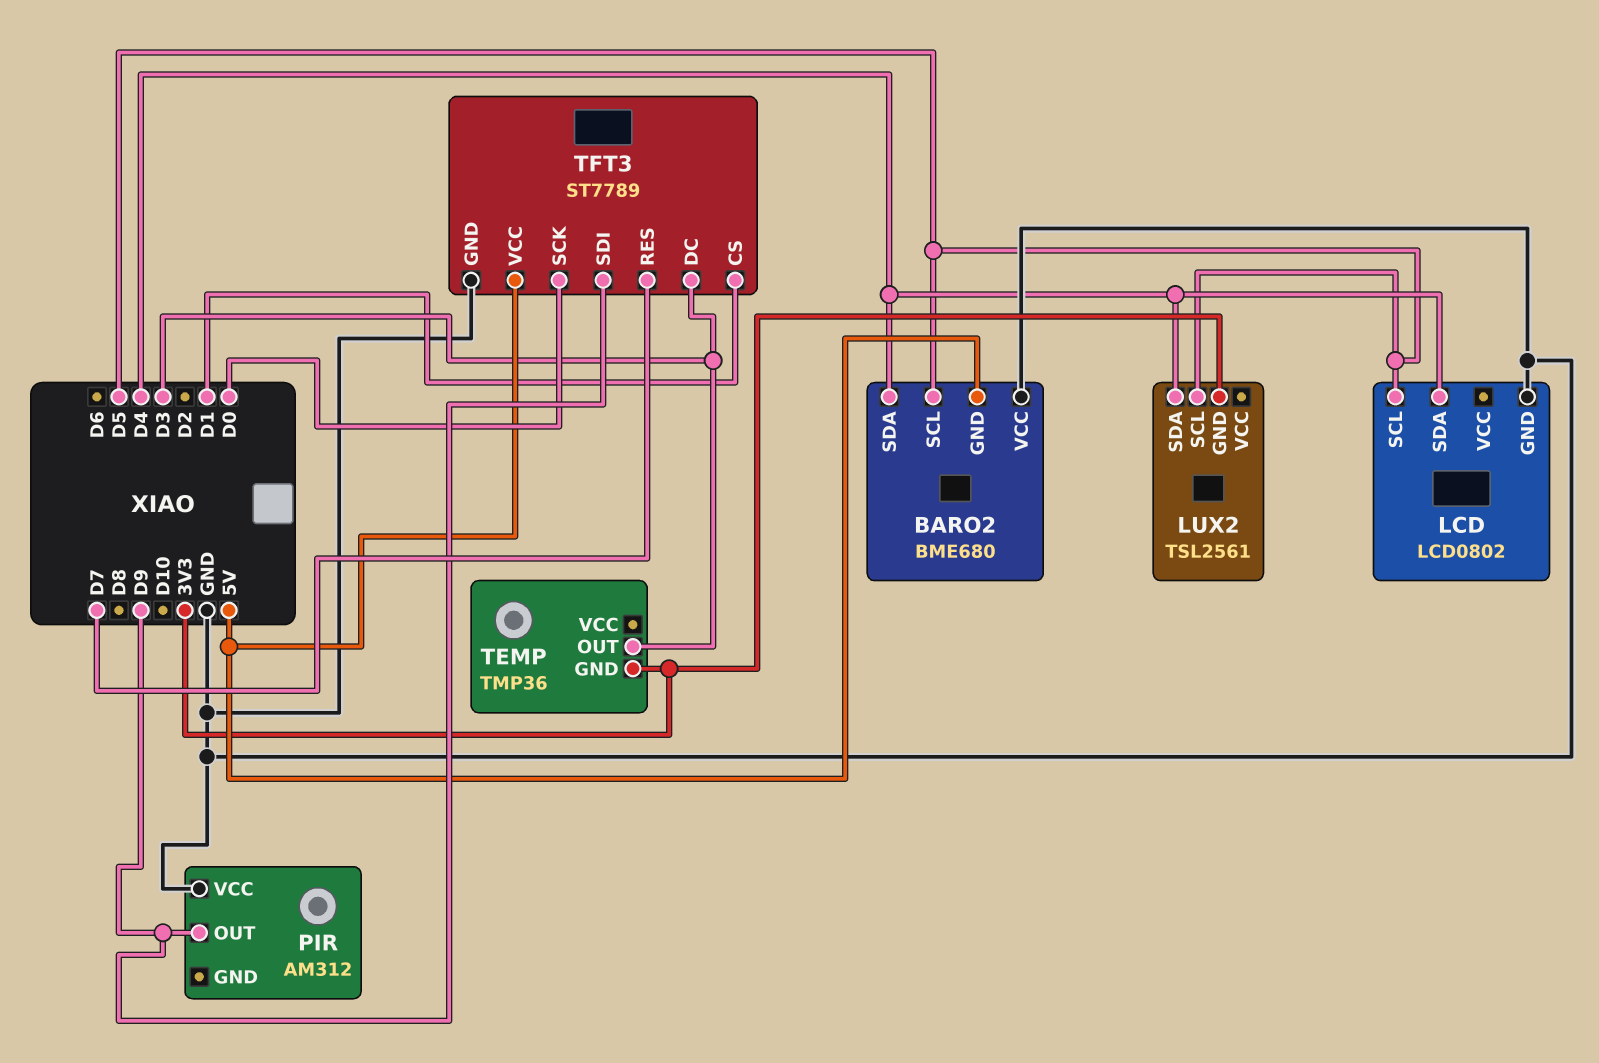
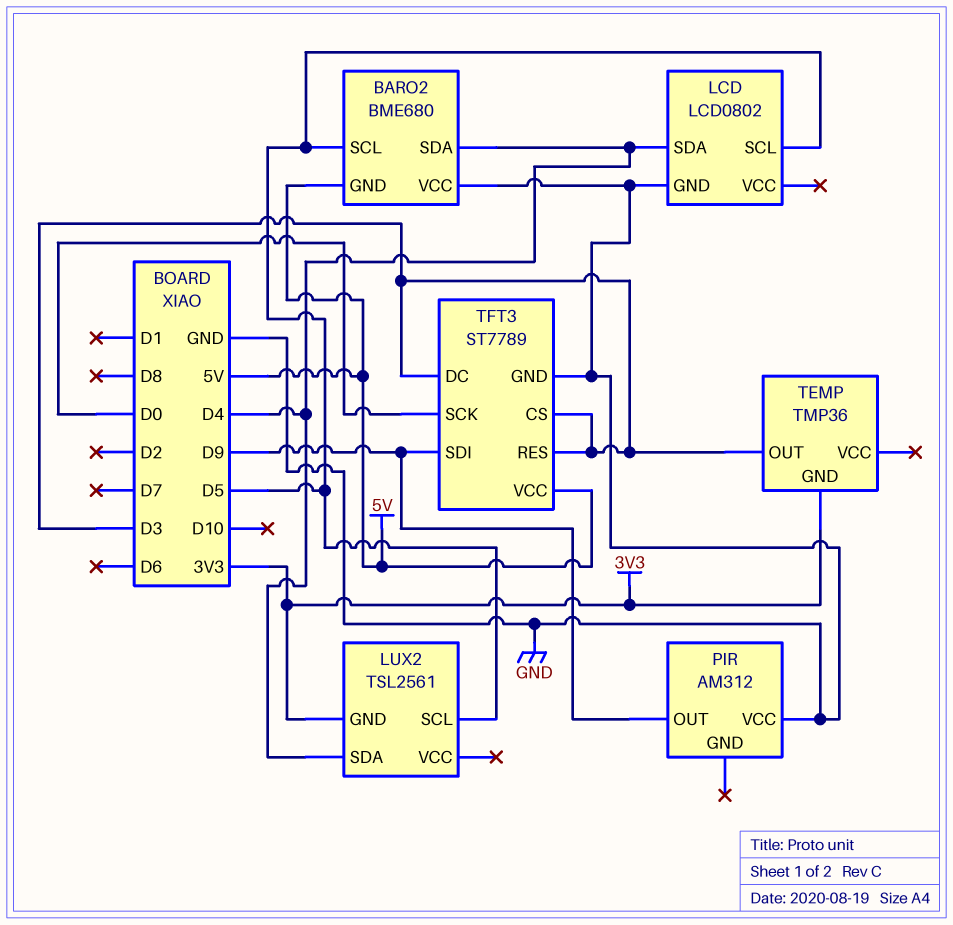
TFT3 pin CS: D1 -> D3
TFT3 pin RES: D7 -> D3

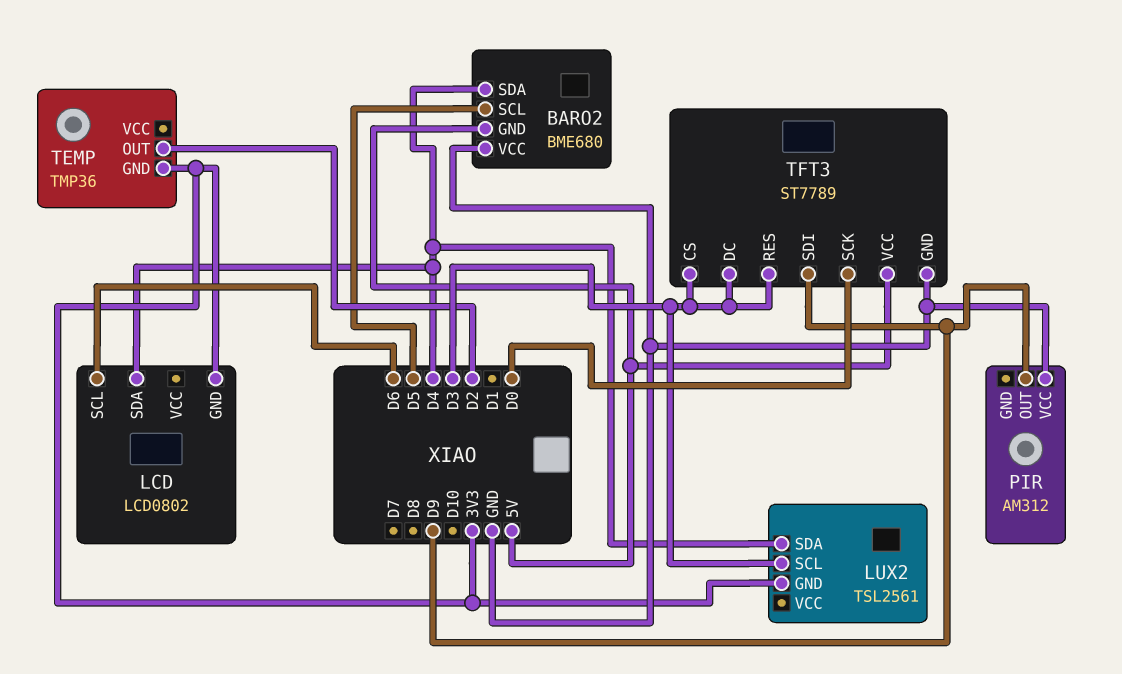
LCD pin GND: GND -> 3V3
LCD pin SCL: D5 -> D6
LUX2 pin SCL: D5 -> D3
TEMP pin OUT: D3 -> D2

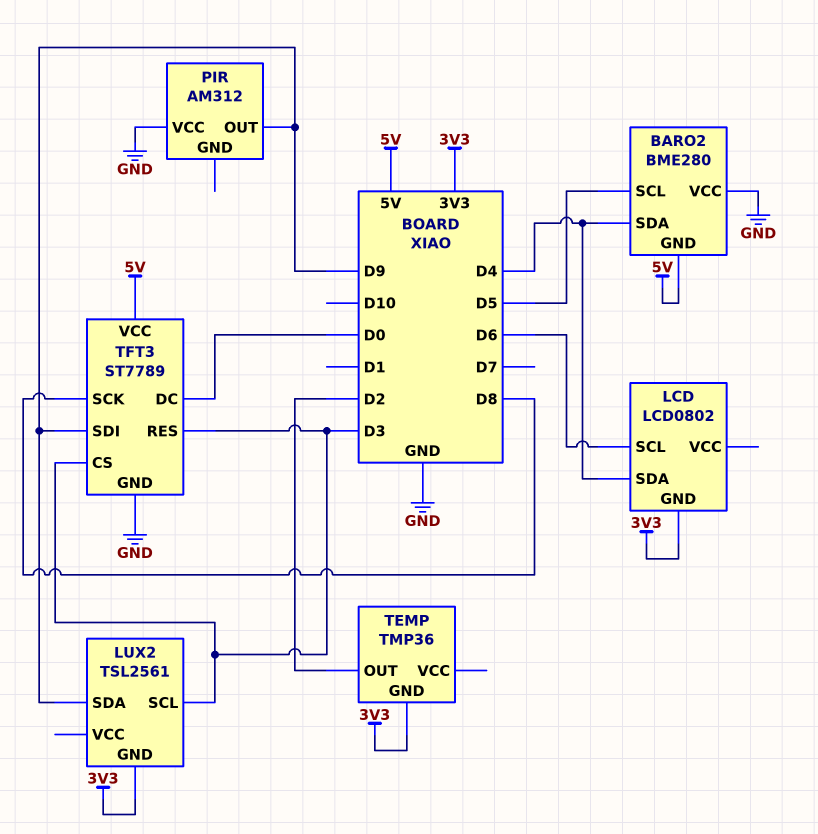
BARO2: BME680 -> BME280
LUX2 pin SDA: D4 -> D9
TFT3 pin DC: D3 -> D0
TFT3 pin SCK: D0 -> D8

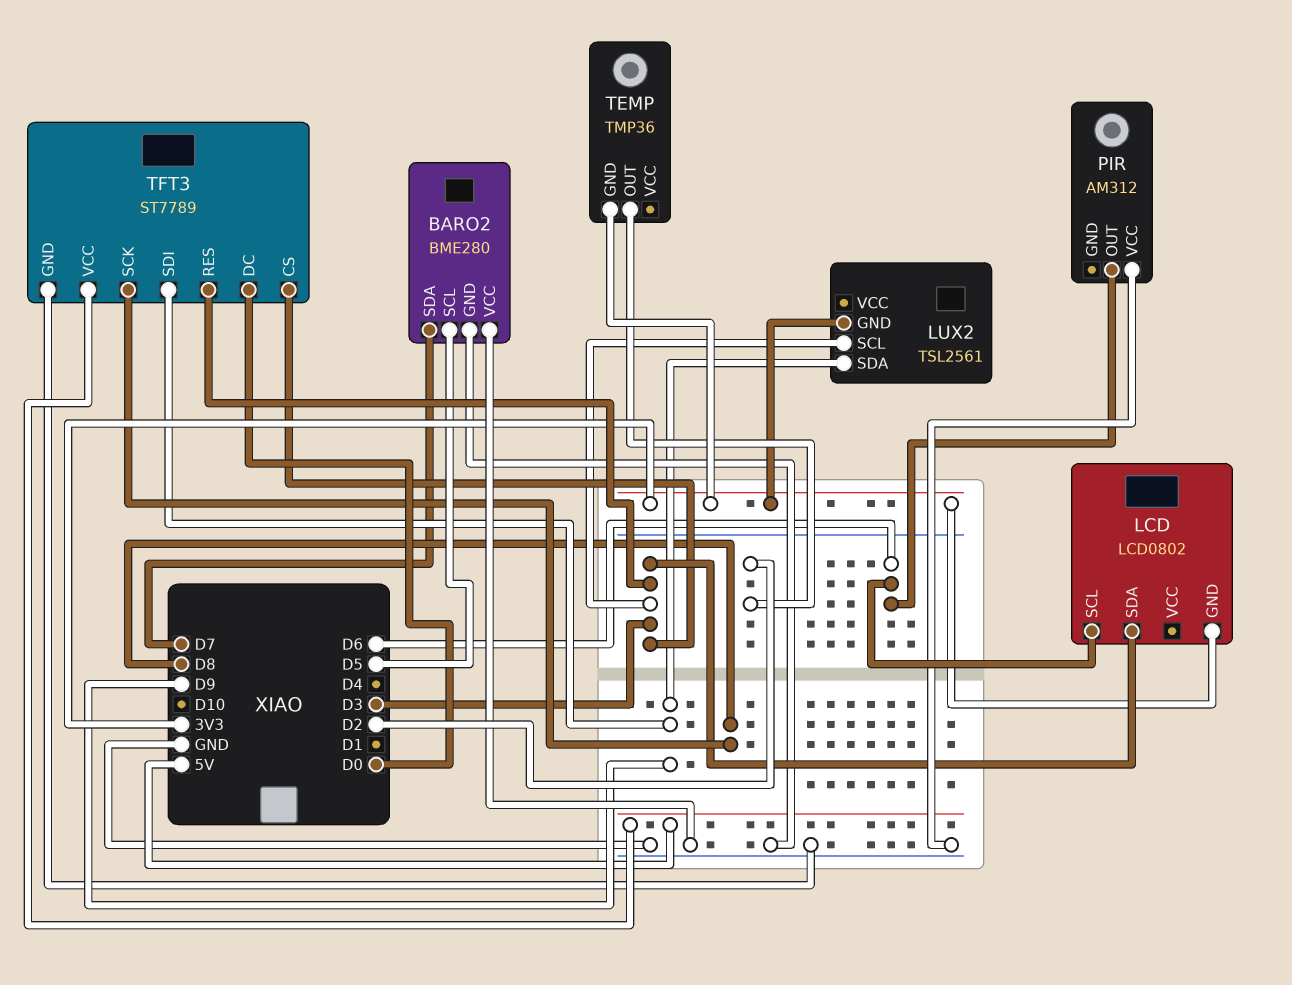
BARO2 pin GND: 5V -> GND
BARO2 pin SDA: D4 -> D7
LCD pin SDA: D4 -> D3
PIR pin OUT: D9 -> D6

